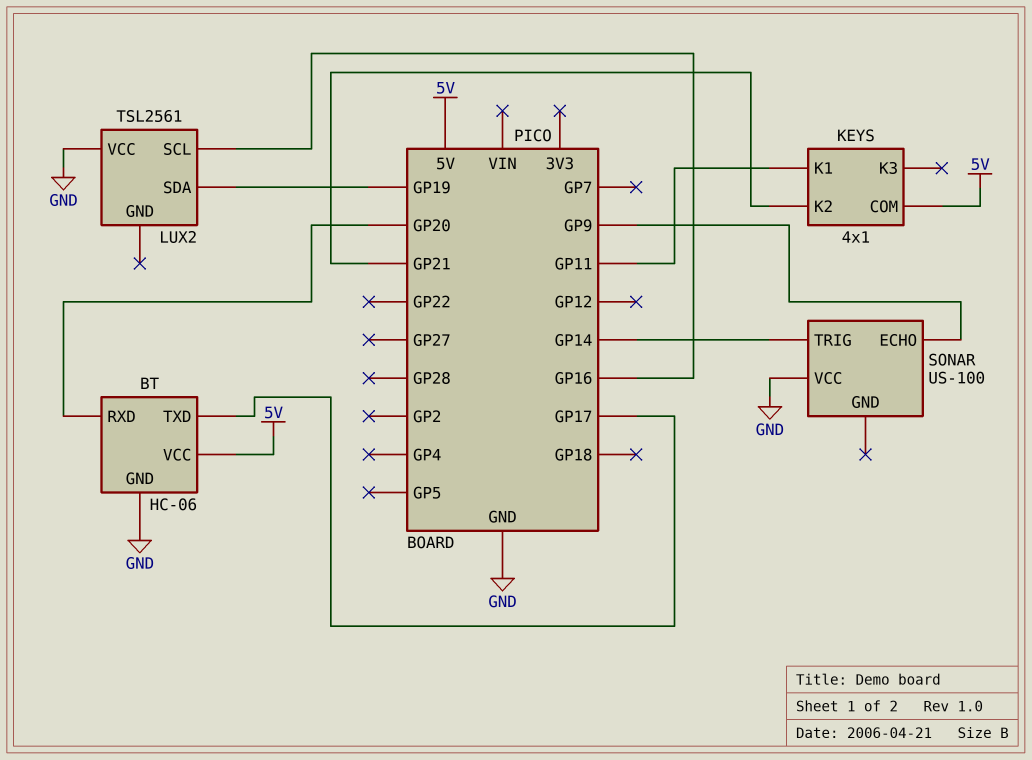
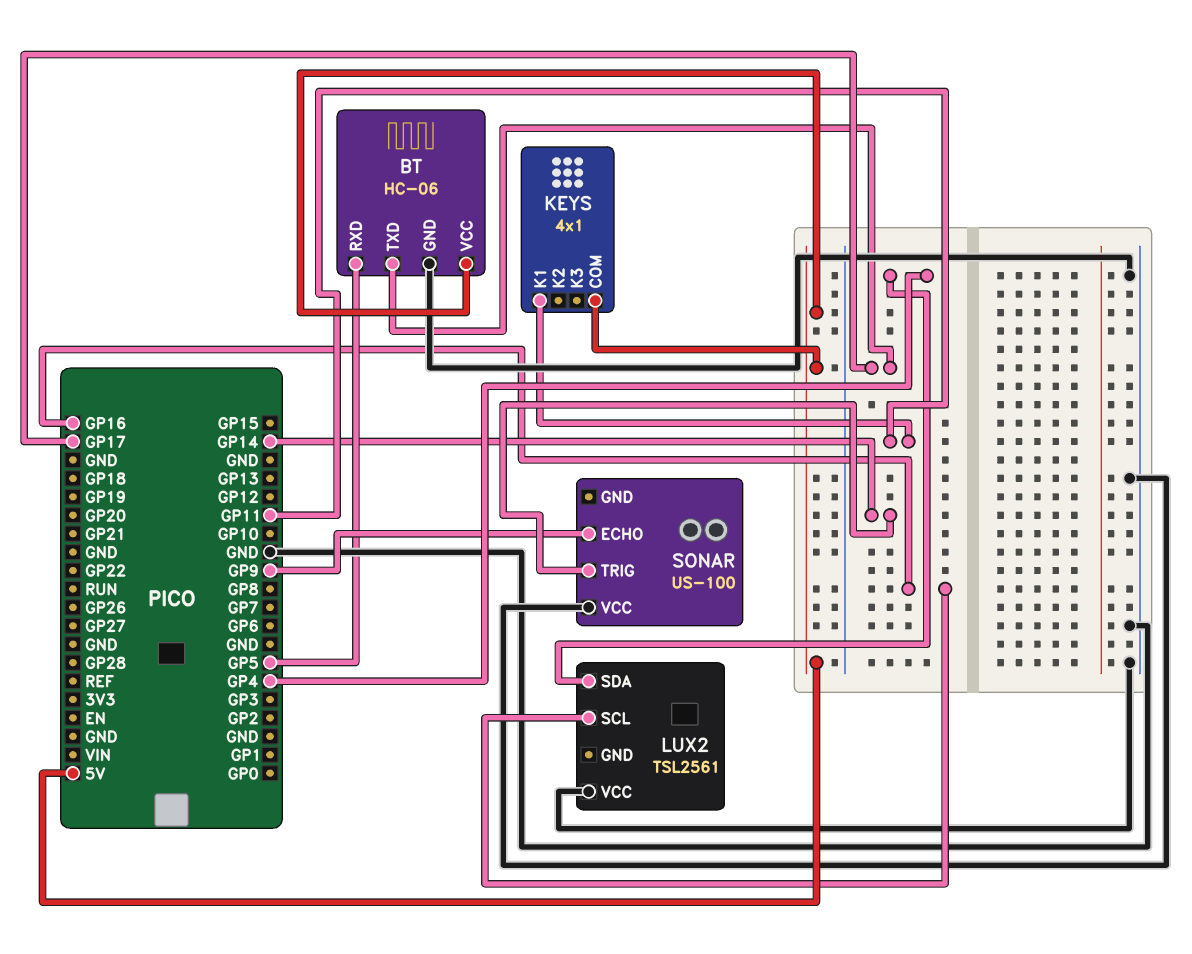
BT pin RXD: GP20 -> GP5
KEYS pin K2: GP21 -> none
LUX2 pin SDA: GP19 -> GP4

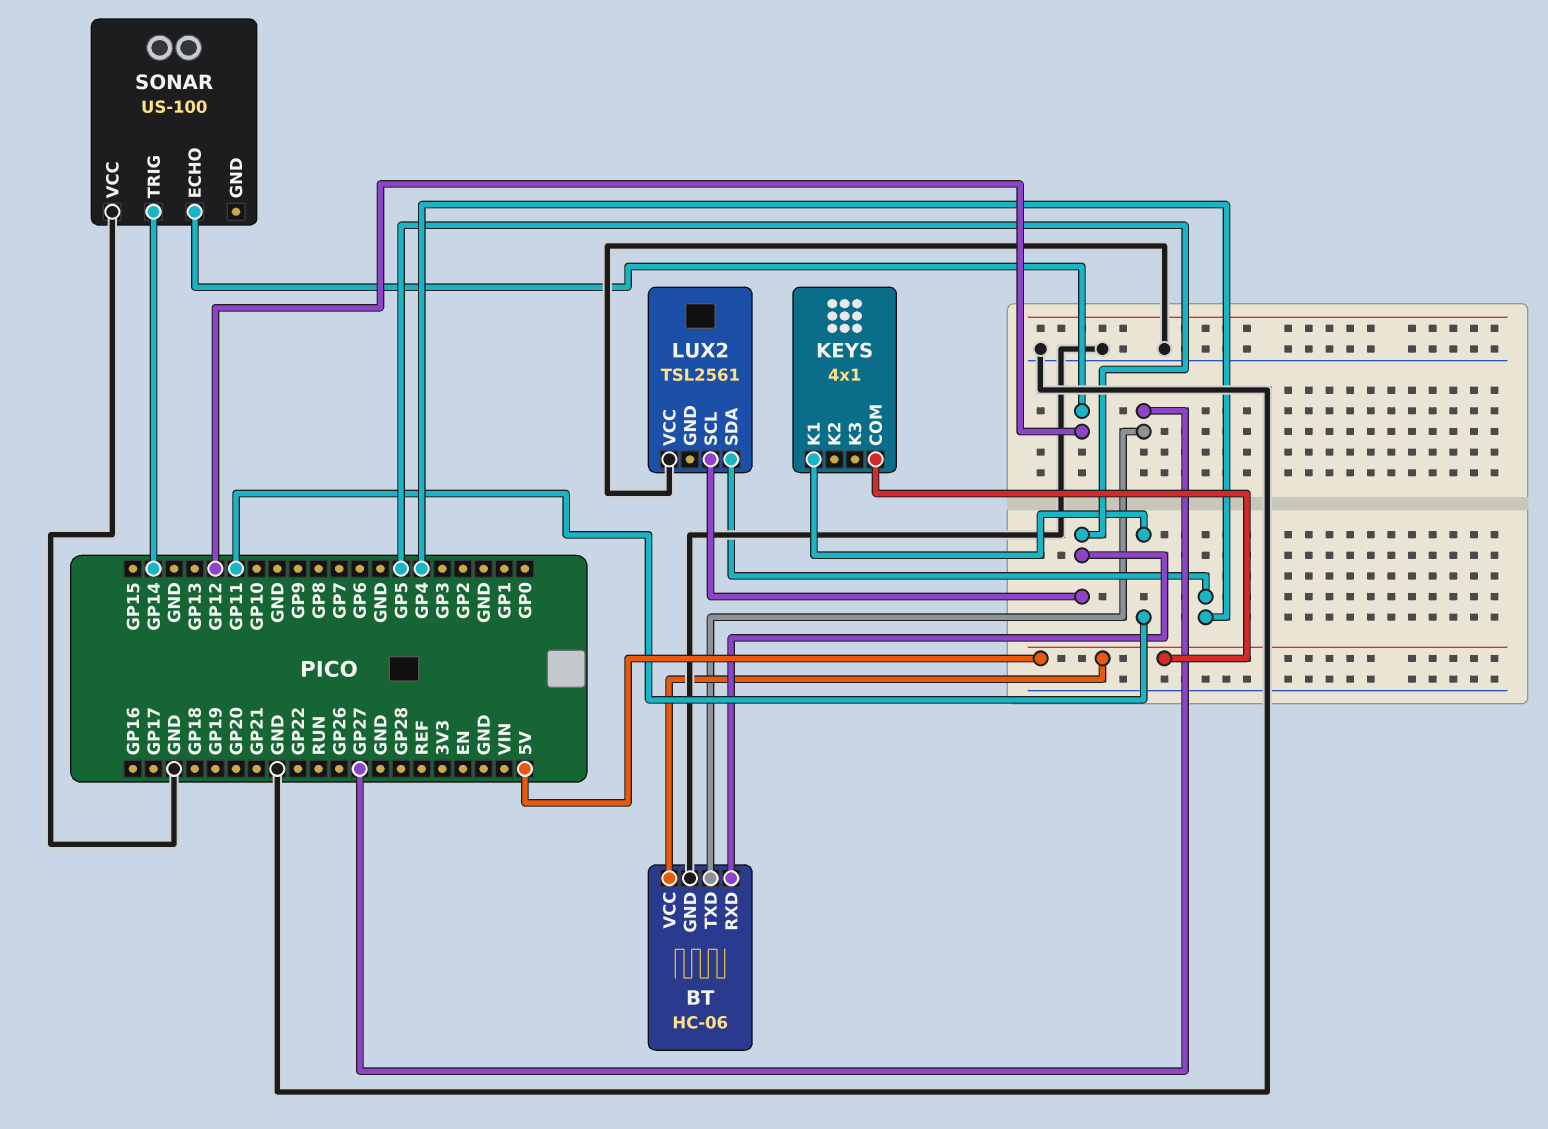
BT pin TXD: GP17 -> GP27
LUX2 pin SCL: GP16 -> GP5
SONAR pin ECHO: GP9 -> GP12

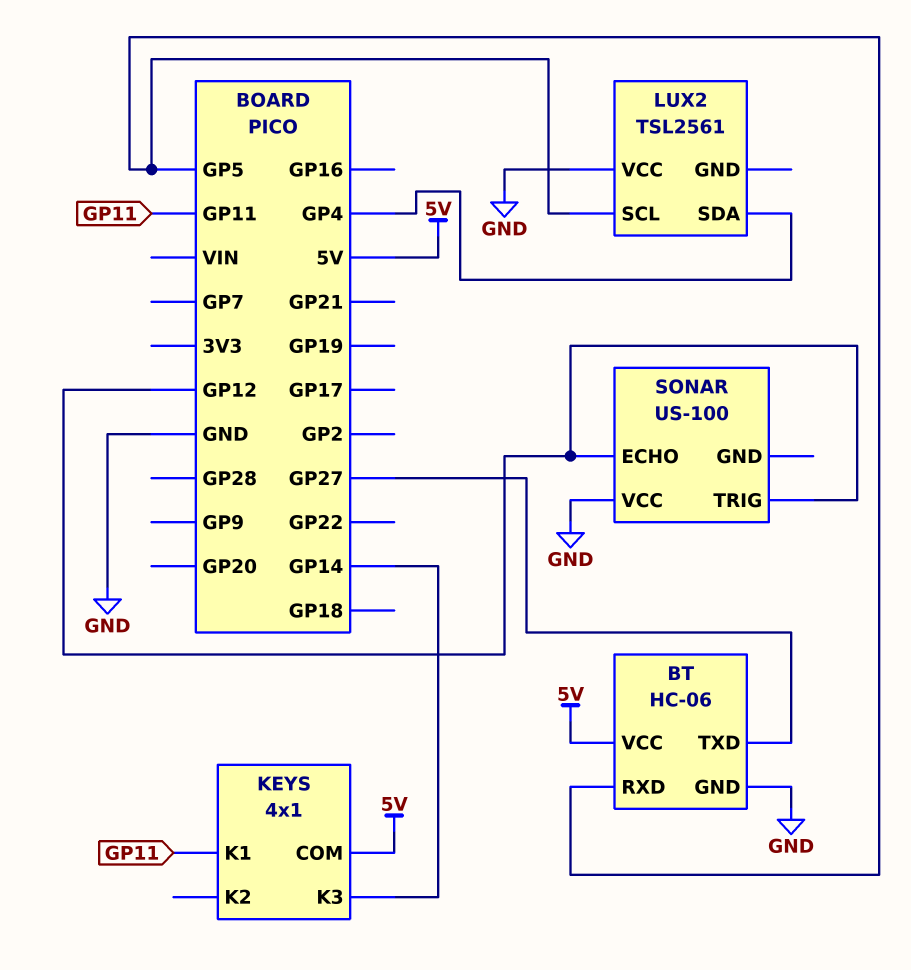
KEYS pin K3: none -> GP14
SONAR pin TRIG: GP14 -> GP12

